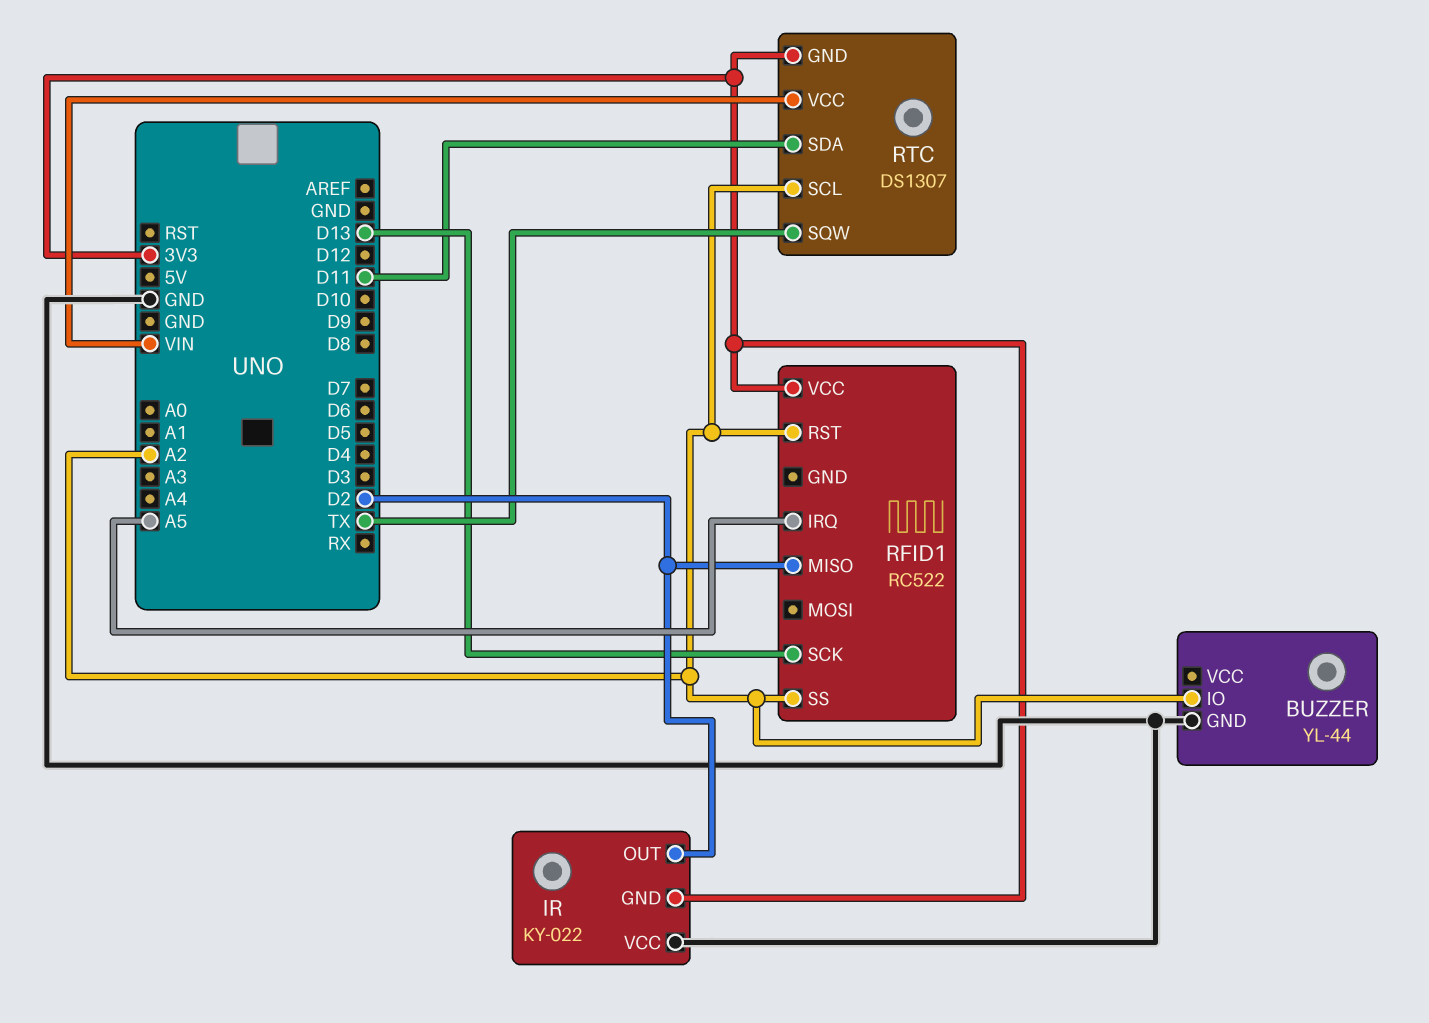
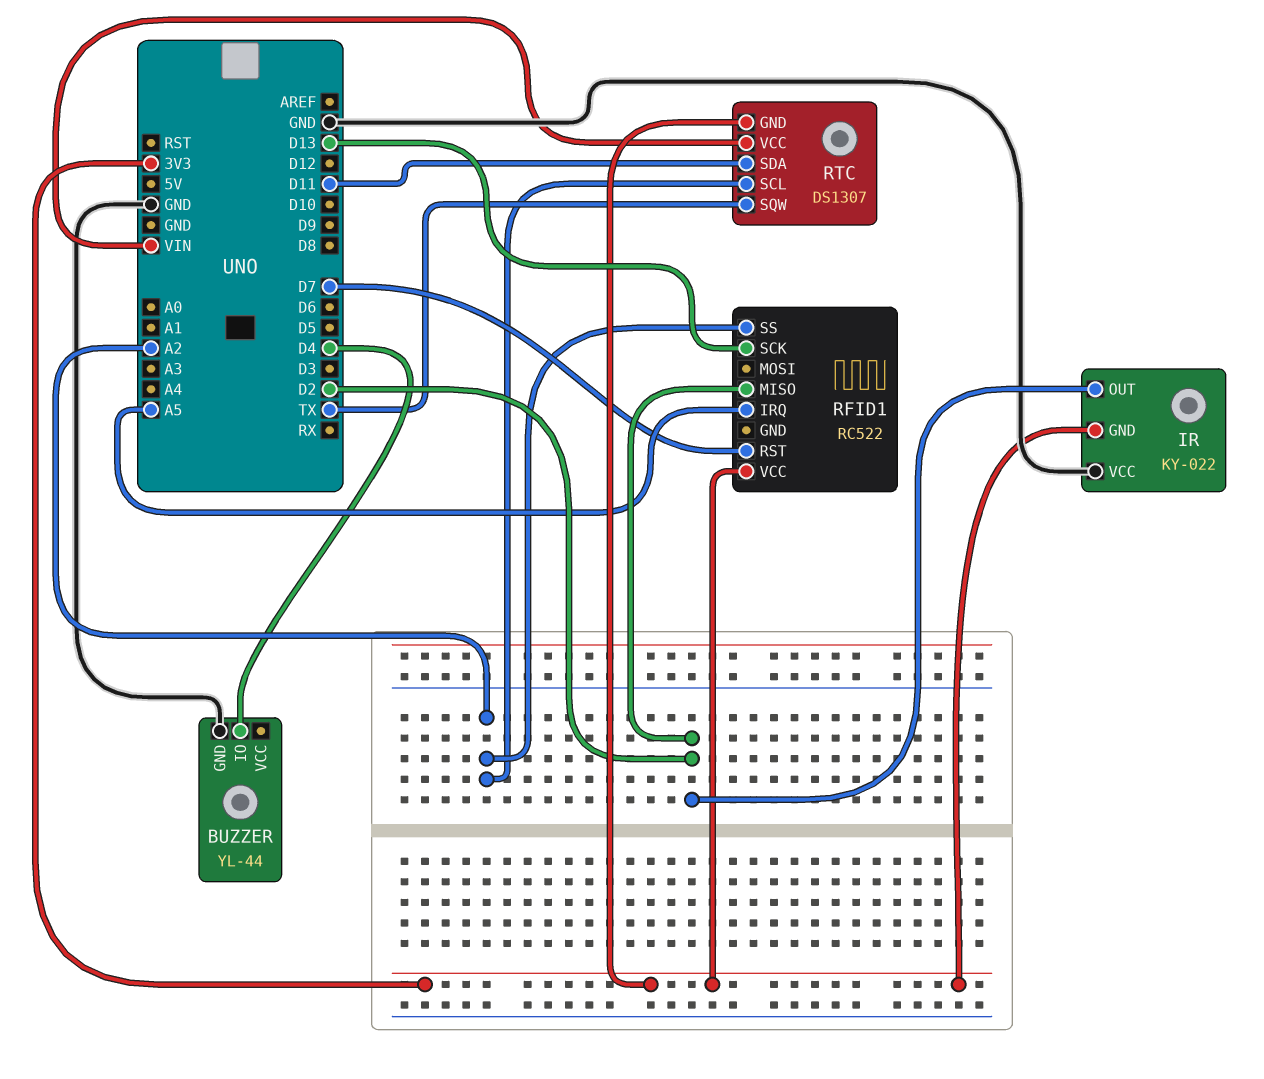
BUZZER pin IO: A2 -> D4
RFID1 pin RST: A2 -> D7

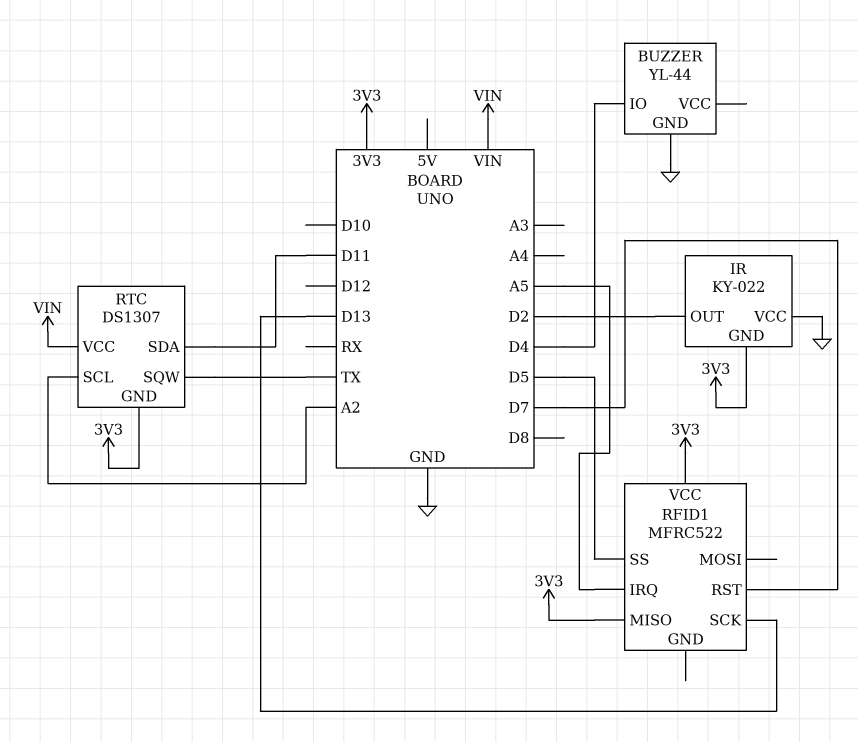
RFID1: RC522 -> MFRC522
RFID1 pin MISO: D2 -> 3V3
RFID1 pin SS: A2 -> D5

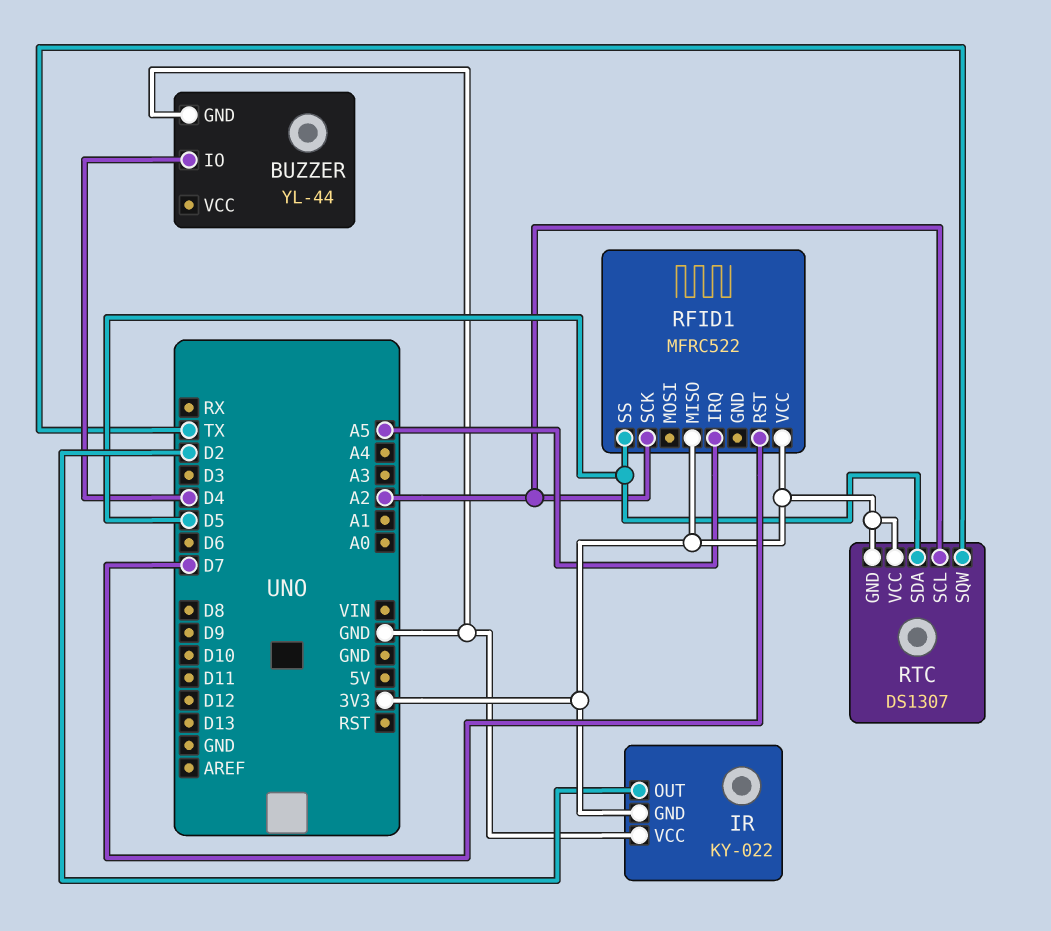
RFID1 pin SCK: D13 -> A2
RTC pin SDA: D11 -> D5
RTC pin VCC: VIN -> 3V3

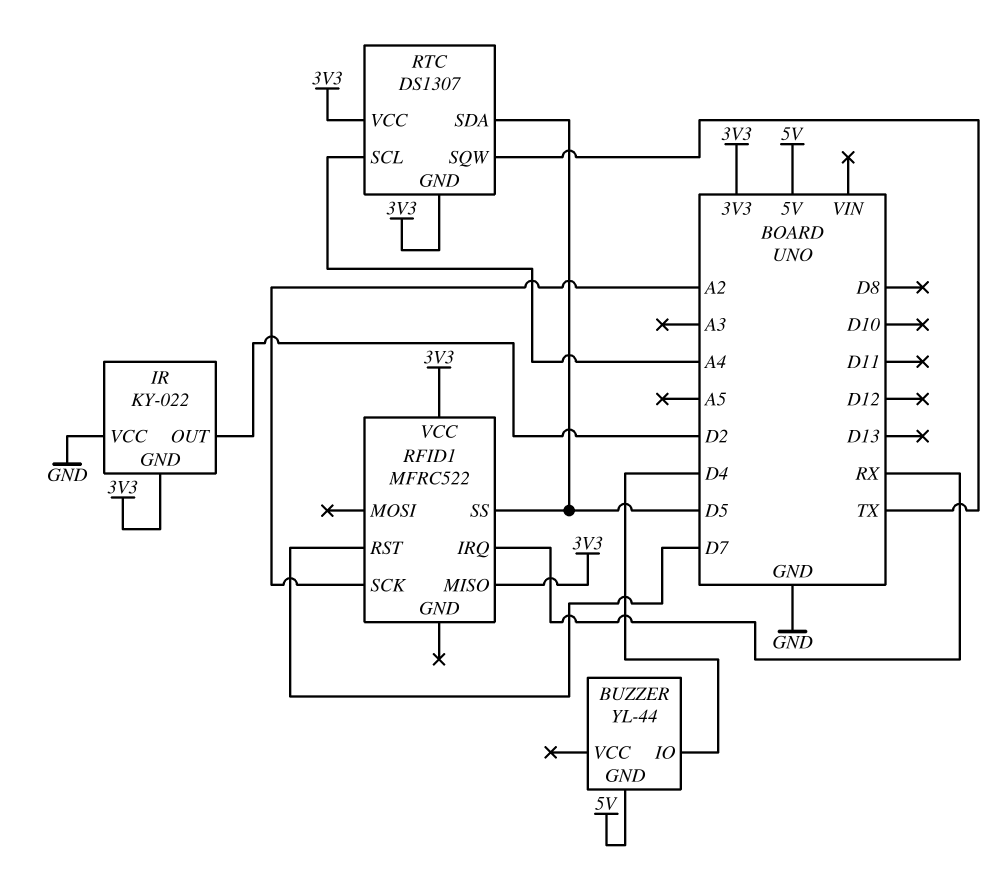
BUZZER pin GND: GND -> 5V
RFID1 pin IRQ: A5 -> RX
RTC pin SCL: A2 -> A4

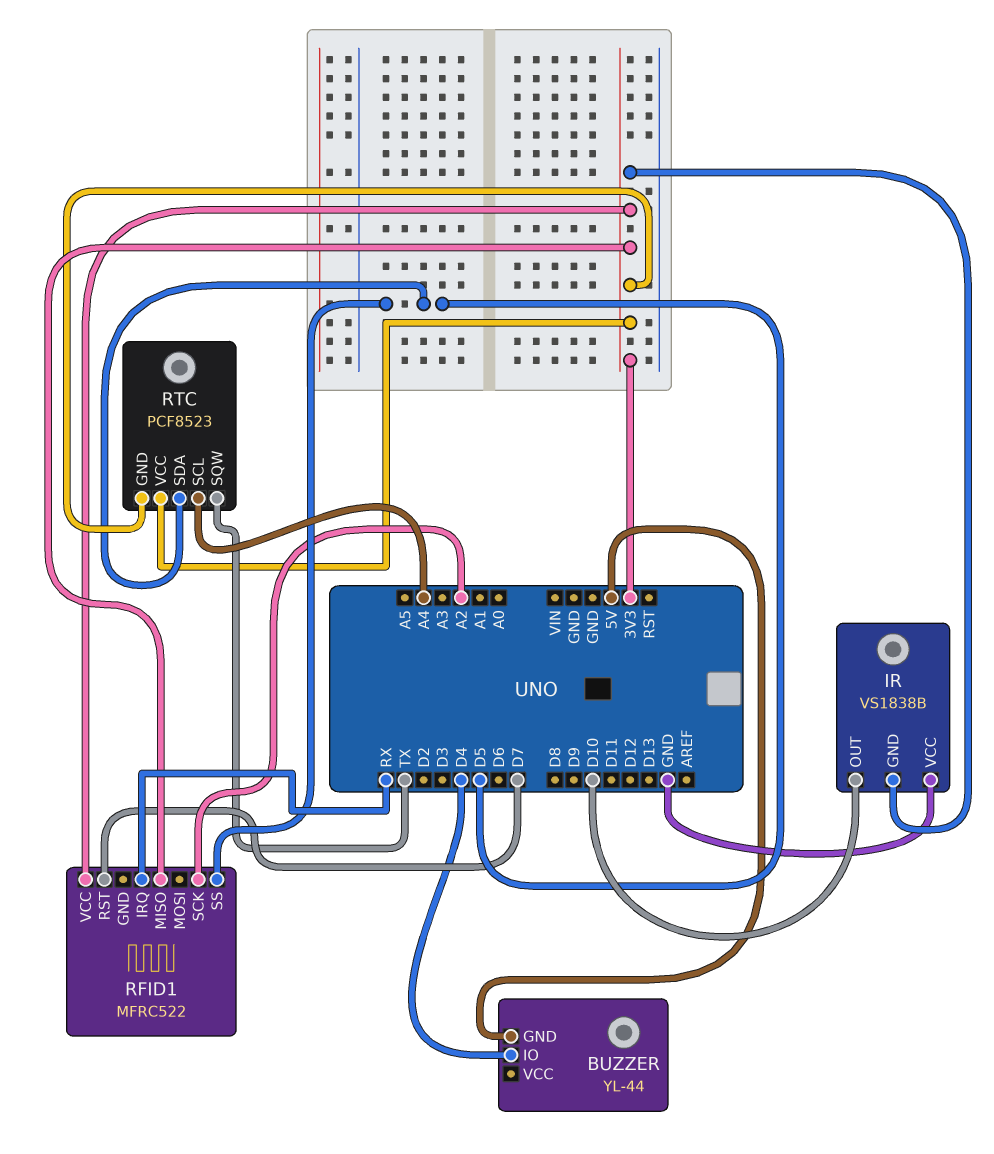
IR: KY-022 -> VS1838B
IR pin OUT: D2 -> D10
RTC: DS1307 -> PCF8523

